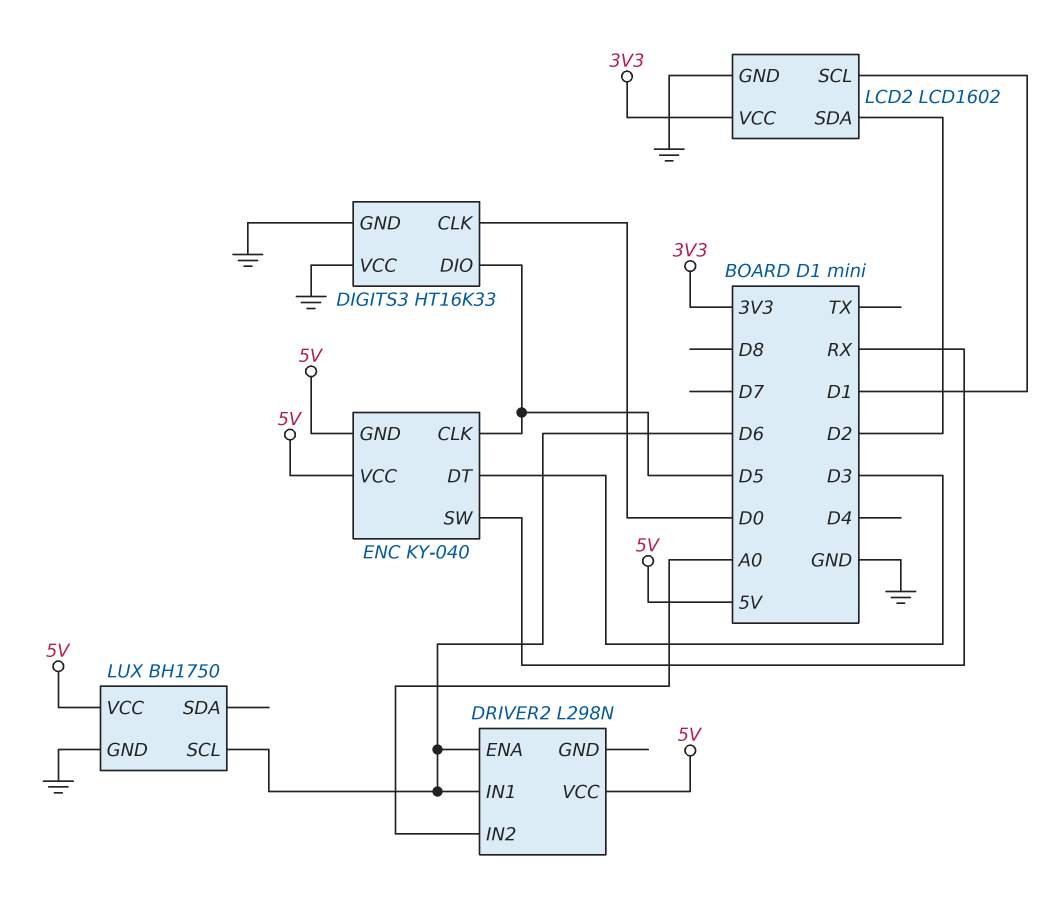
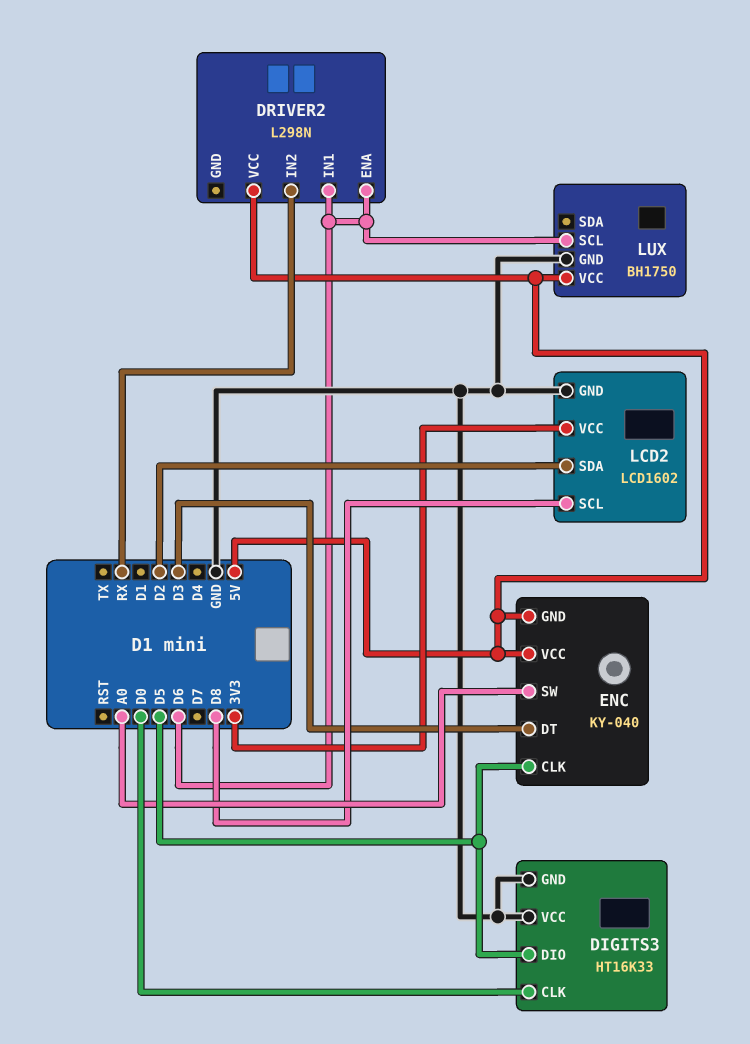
DRIVER2 pin IN2: A0 -> RX
ENC pin SW: RX -> A0
LCD2 pin SCL: D1 -> D8

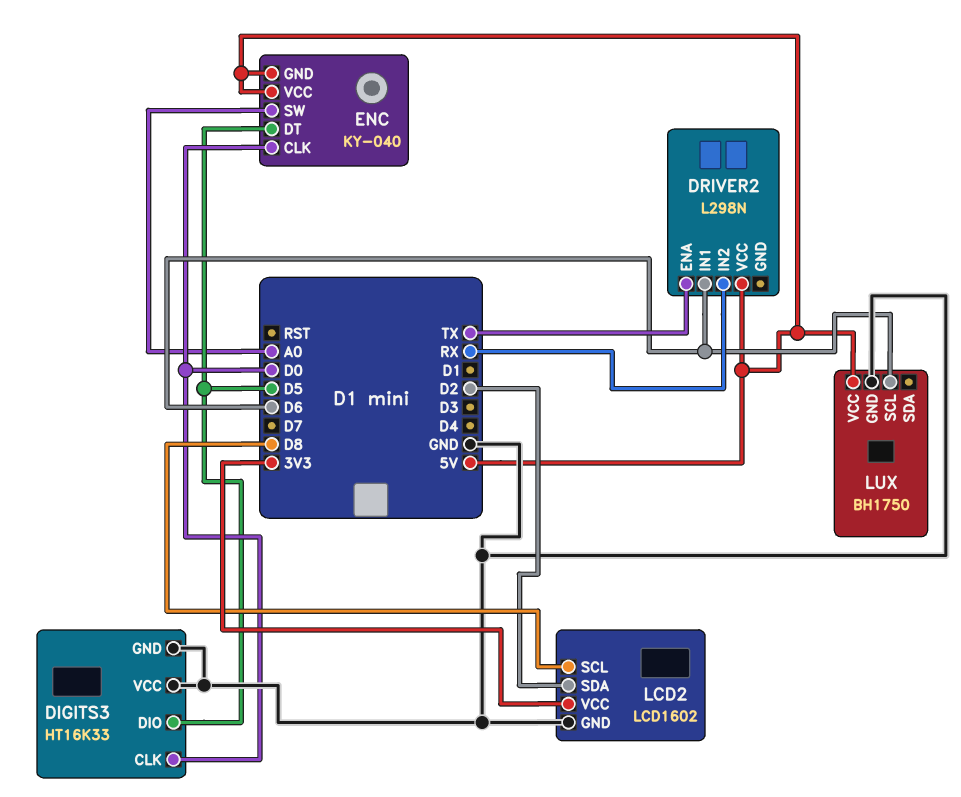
DRIVER2 pin ENA: D6 -> TX
ENC pin CLK: D5 -> D0
ENC pin DT: D3 -> D5

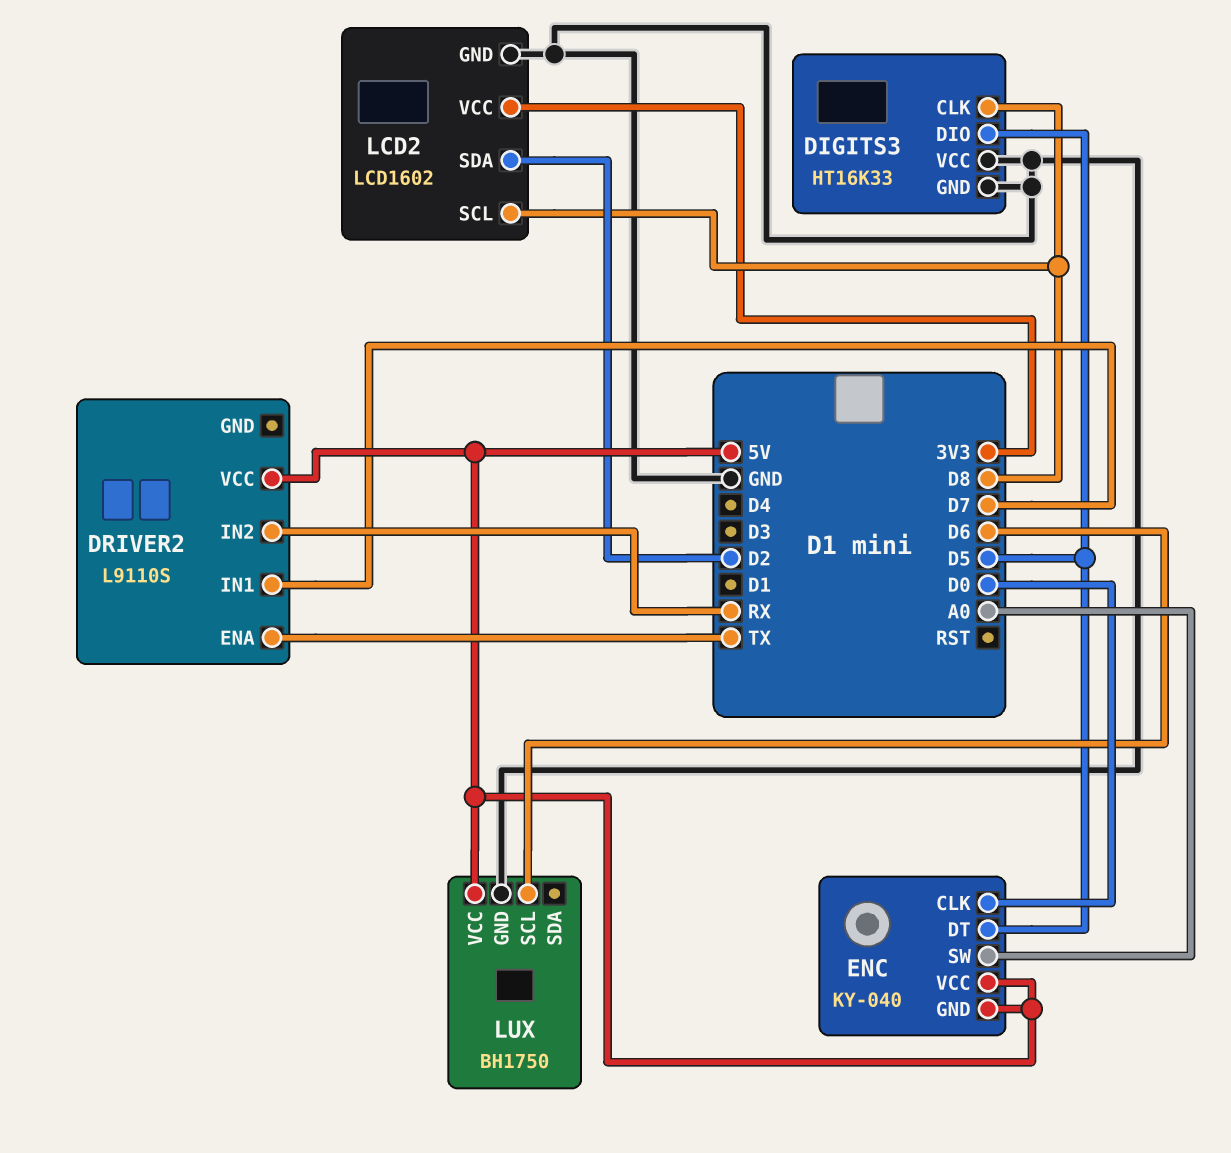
DIGITS3 pin CLK: D0 -> D8
DRIVER2: L298N -> L9110S
DRIVER2 pin IN1: D6 -> D7

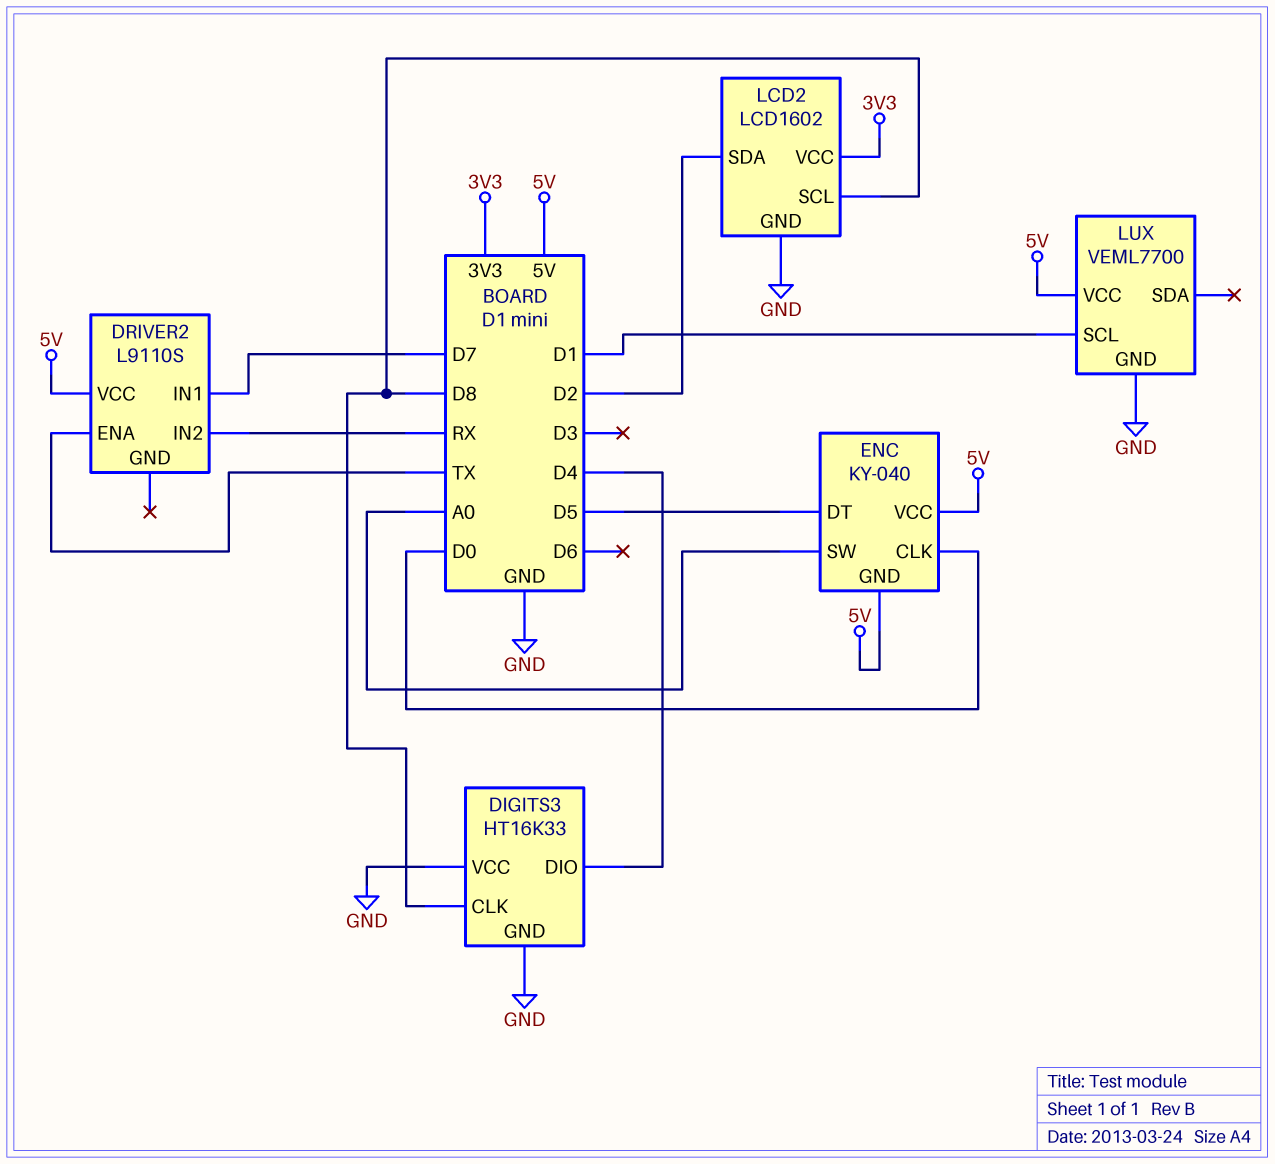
DIGITS3 pin DIO: D5 -> D4
LUX: BH1750 -> VEML7700
LUX pin SCL: D6 -> D1

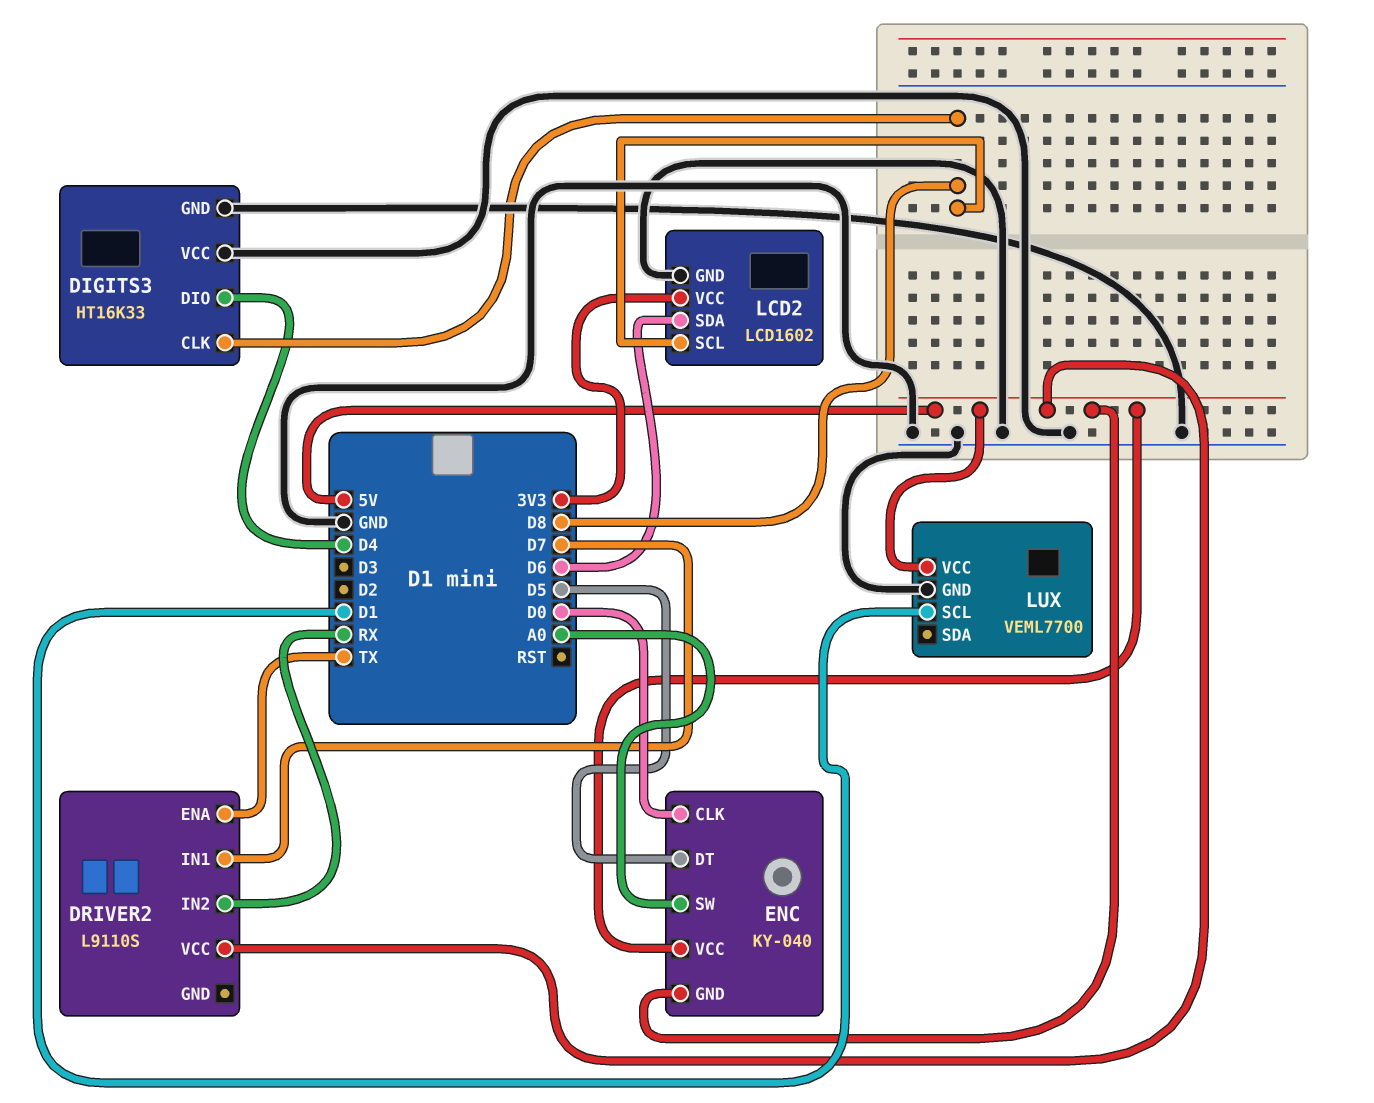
LCD2 pin SDA: D2 -> D6

